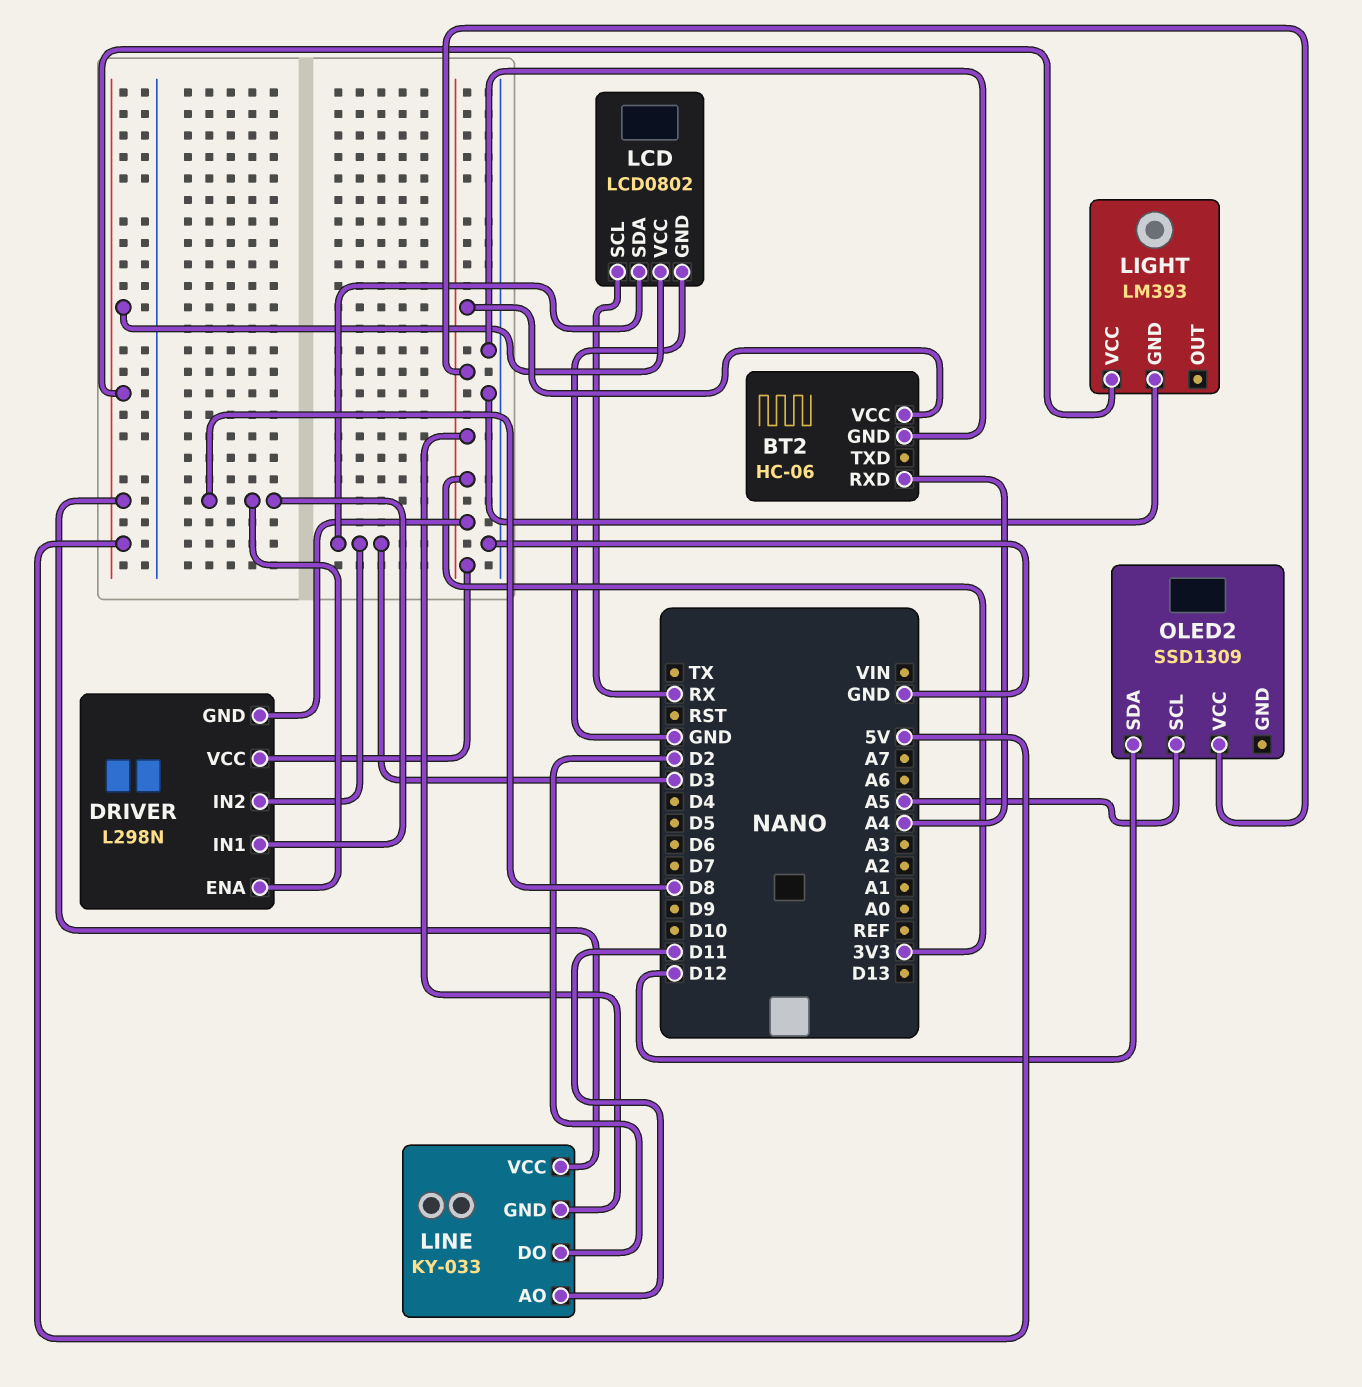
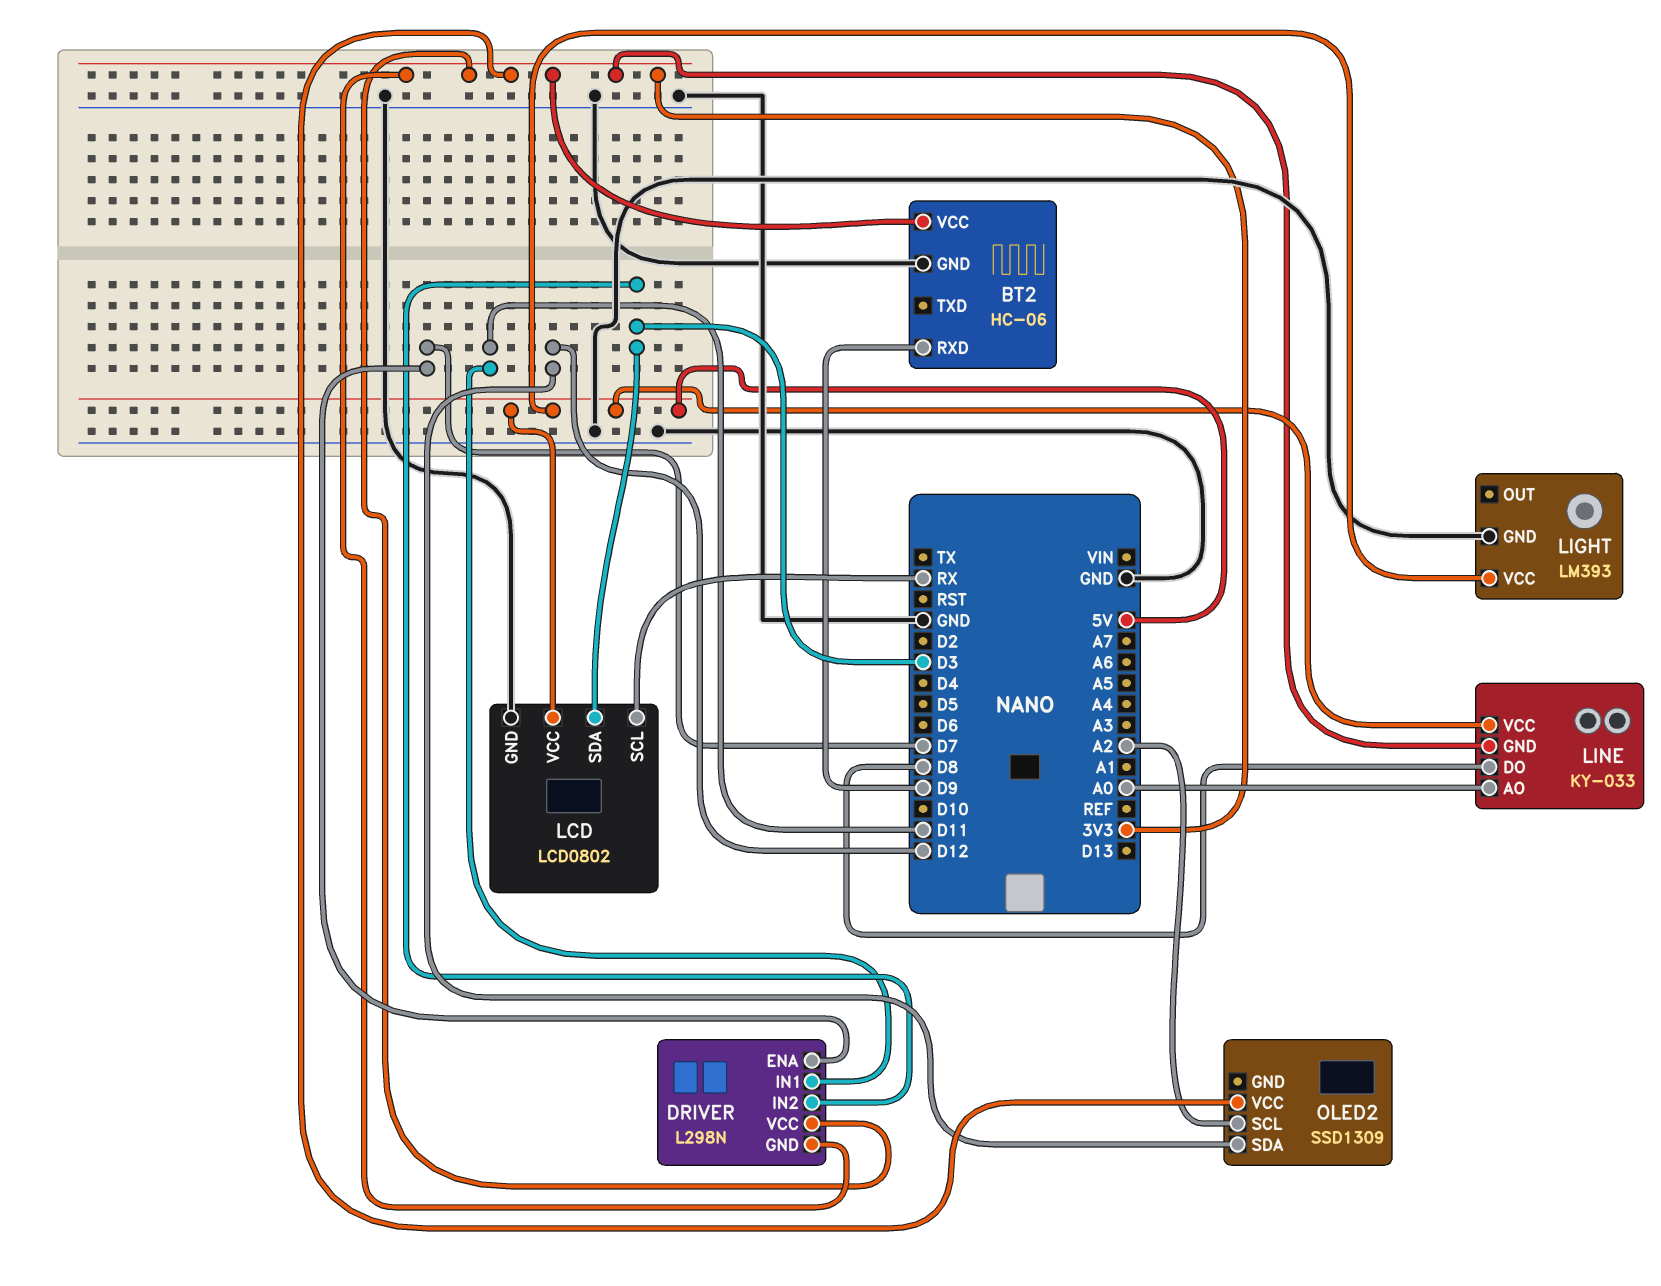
BT2 pin RXD: A4 -> D9
DRIVER pin ENA: D8 -> D7
DRIVER pin IN1: D8 -> D11
LINE pin AO: D11 -> A0
LINE pin DO: D2 -> D8
OLED2 pin SCL: A5 -> A2

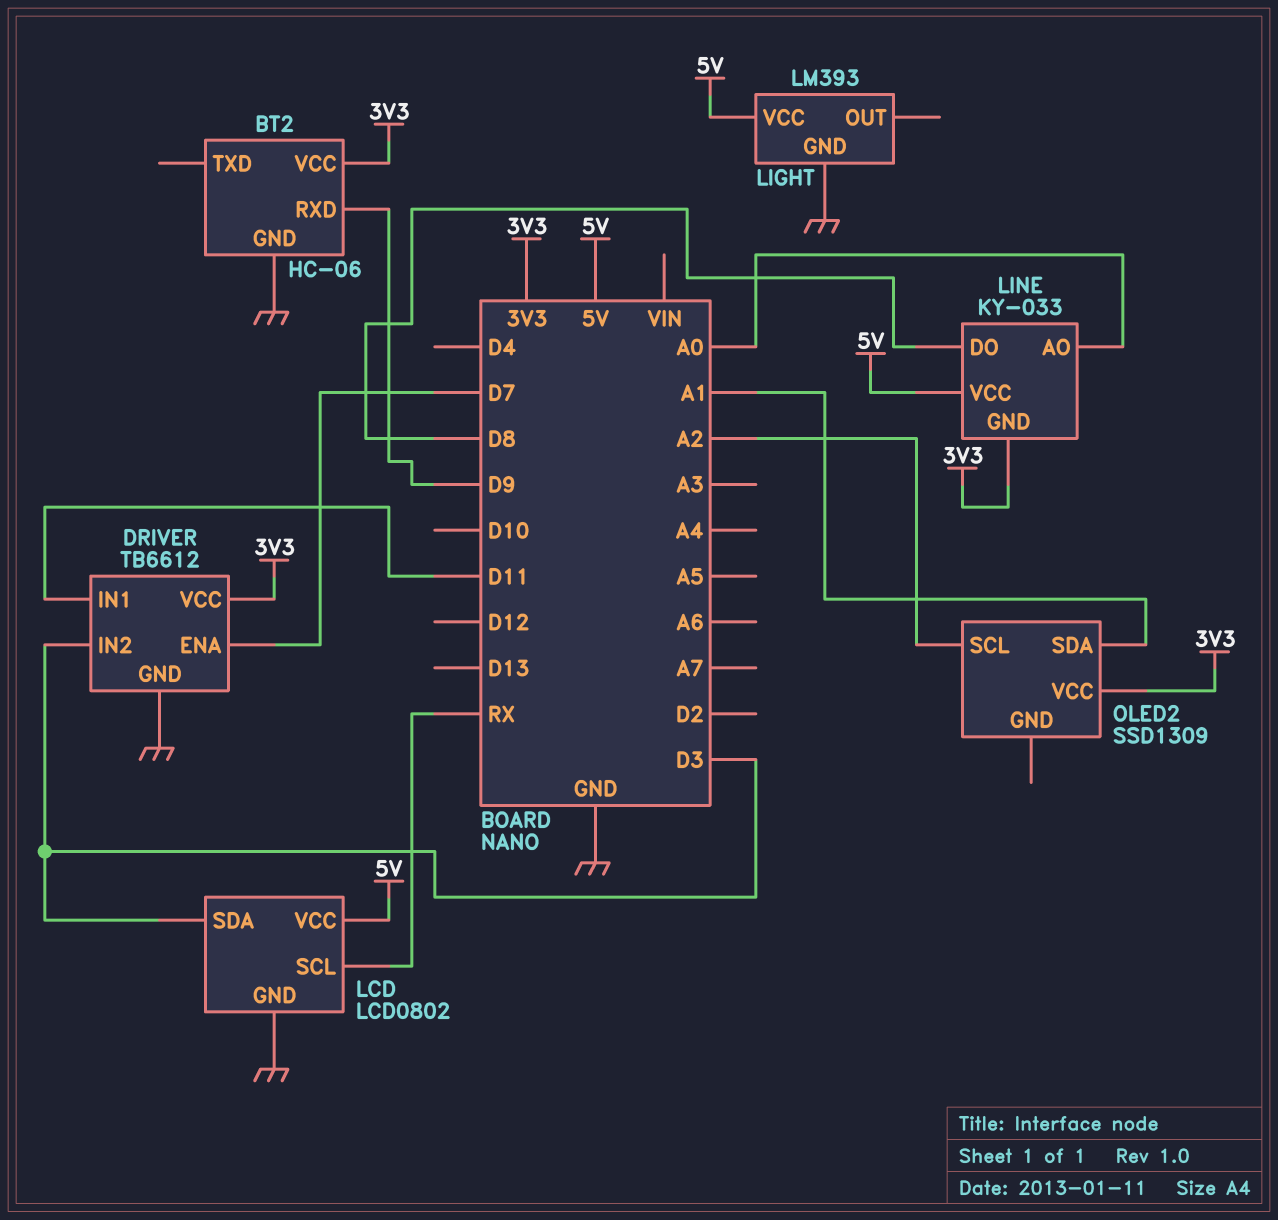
DRIVER: L298N -> TB6612
DRIVER pin GND: 3V3 -> GND
OLED2 pin SDA: D12 -> A1

